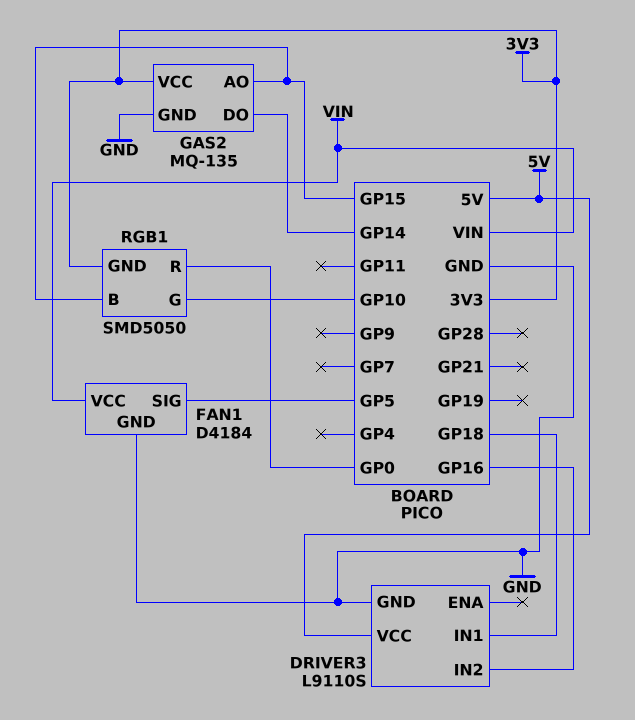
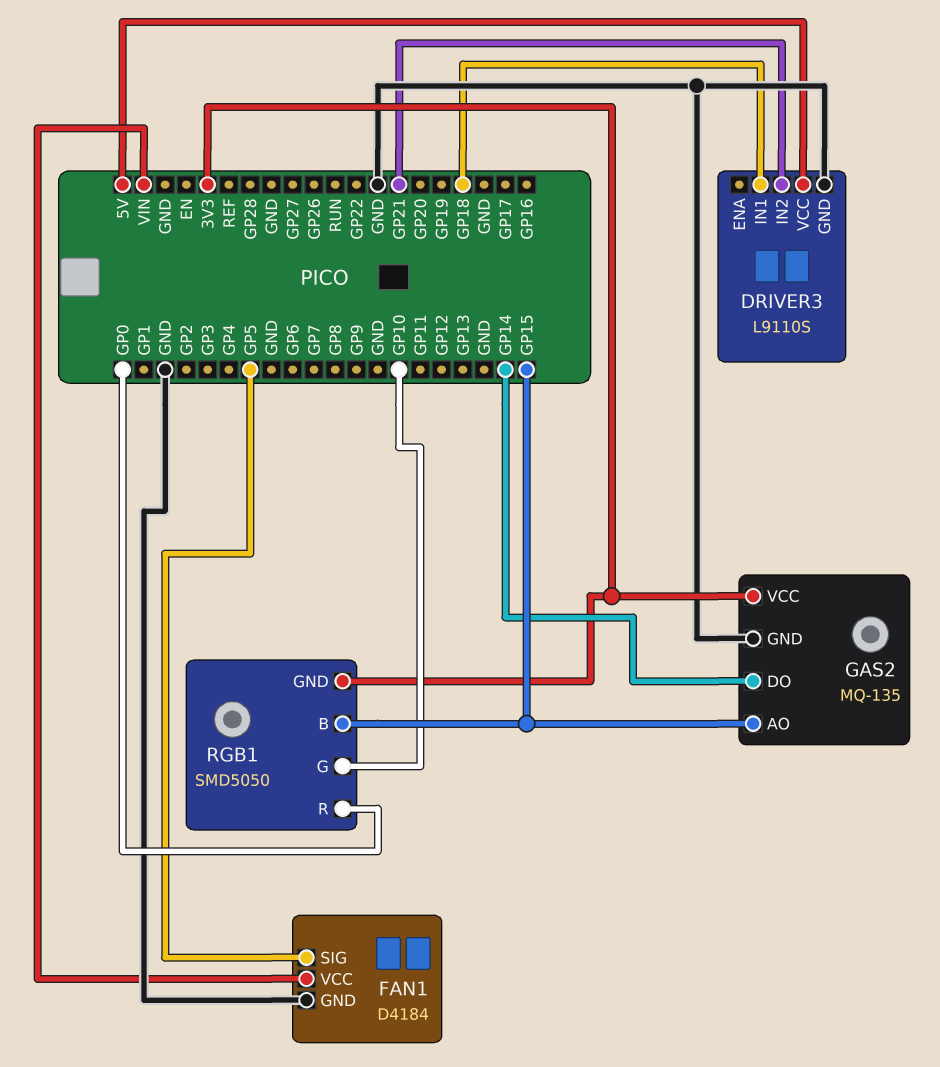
DRIVER3 pin IN2: GP16 -> GP21

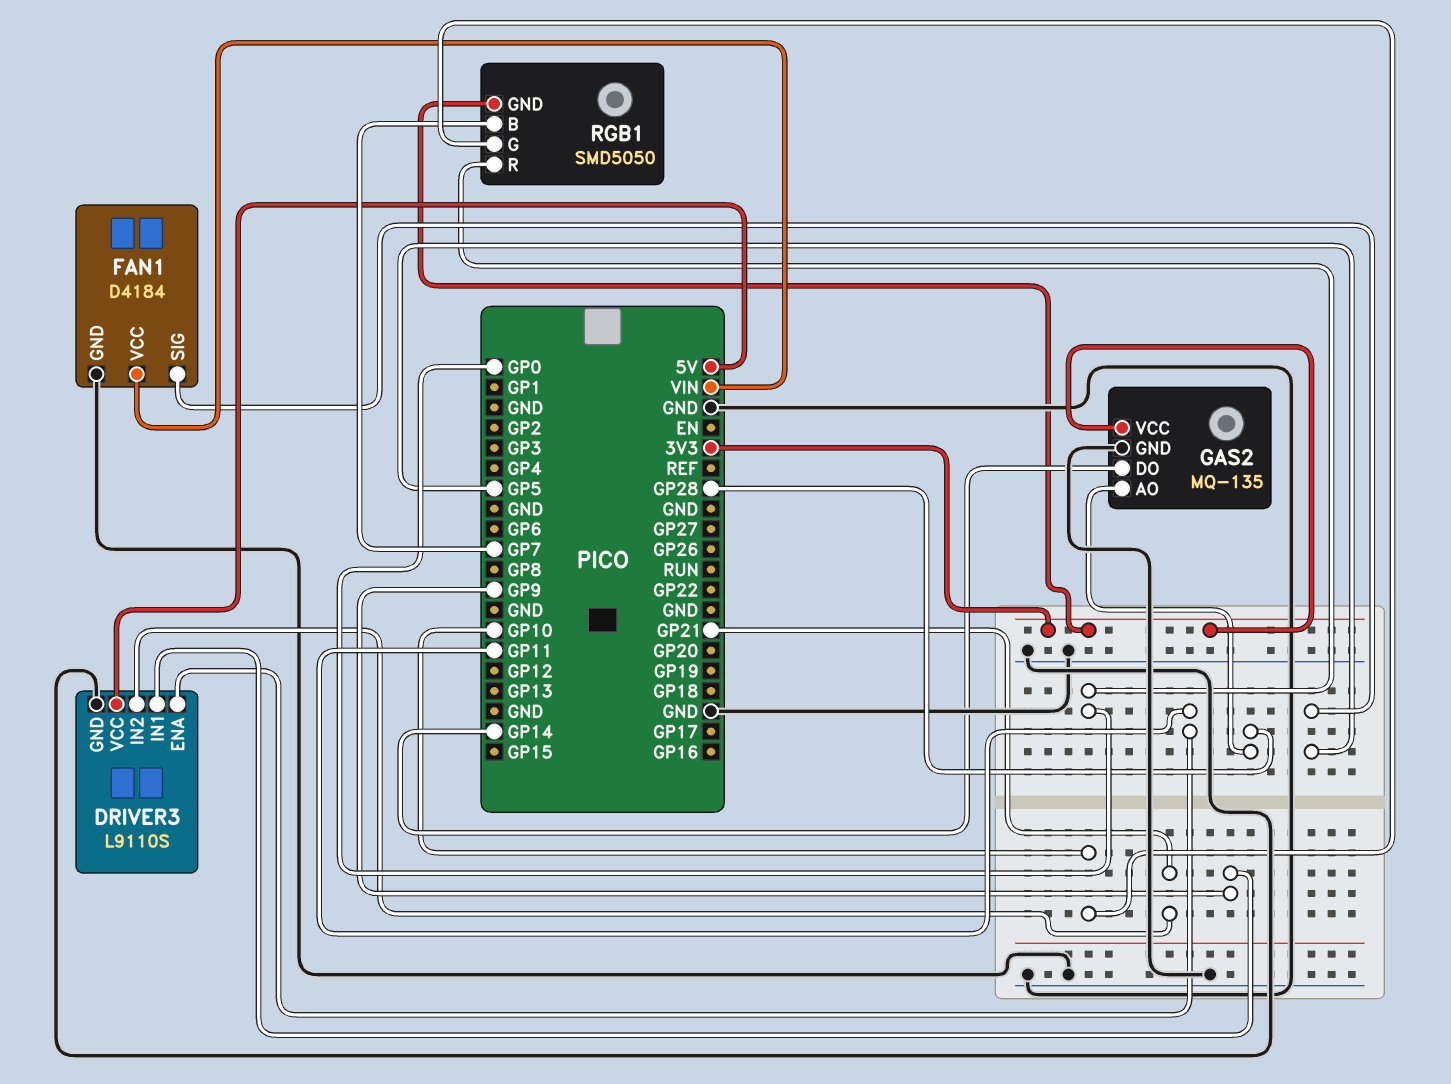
DRIVER3 pin ENA: none -> GP11
DRIVER3 pin IN1: GP18 -> GP9
GAS2 pin AO: GP15 -> GP28
RGB1 pin B: GP15 -> GP7

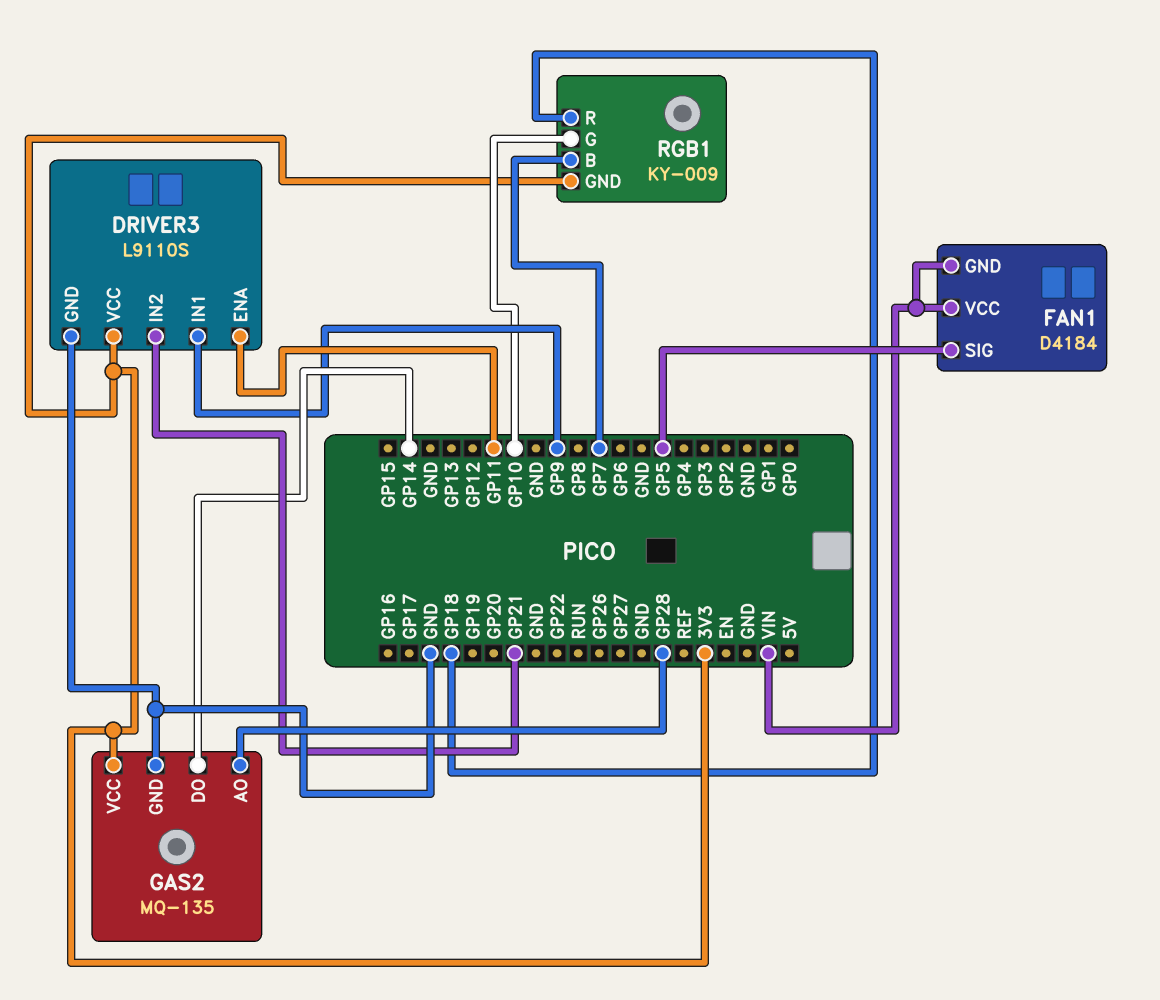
DRIVER3 pin VCC: 5V -> 3V3
FAN1 pin GND: GND -> VIN
RGB1: SMD5050 -> KY-009
RGB1 pin R: GP0 -> GP18

